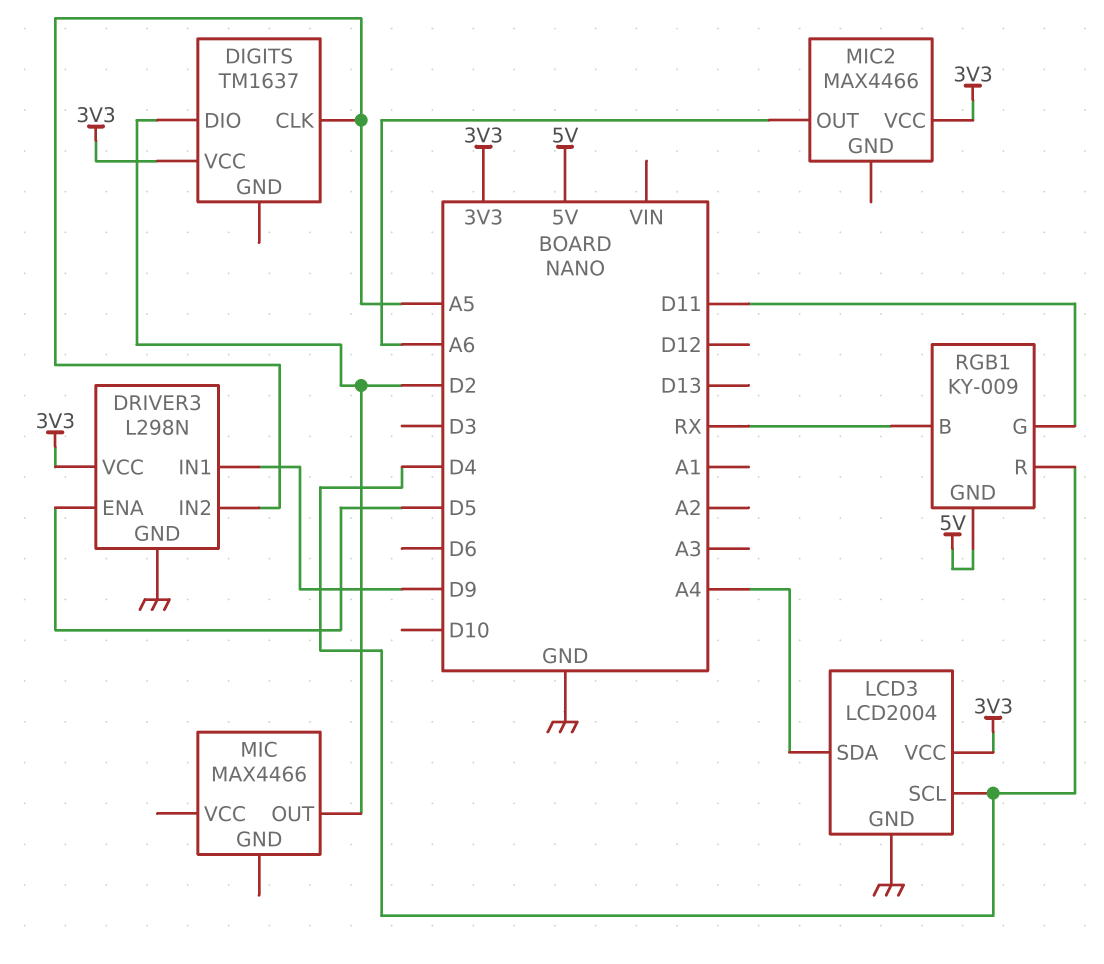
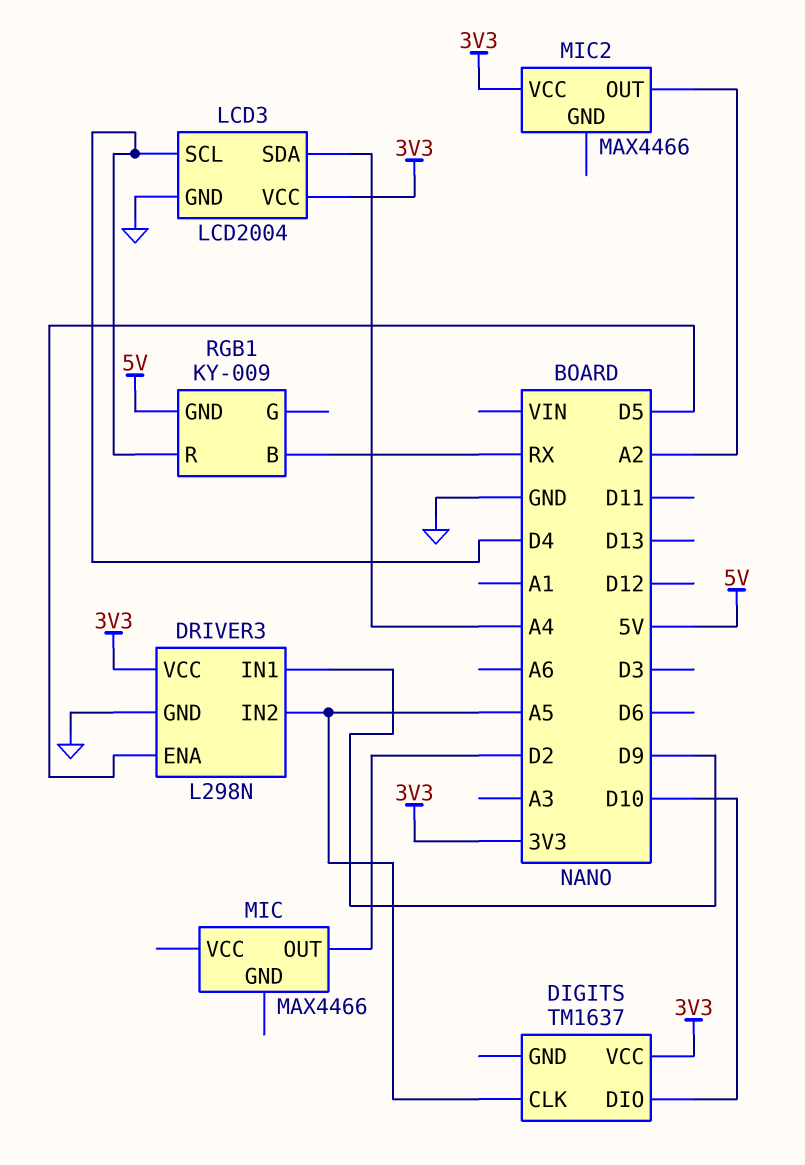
DIGITS pin DIO: D2 -> D10
MIC2 pin OUT: A6 -> A2
RGB1 pin G: D11 -> none

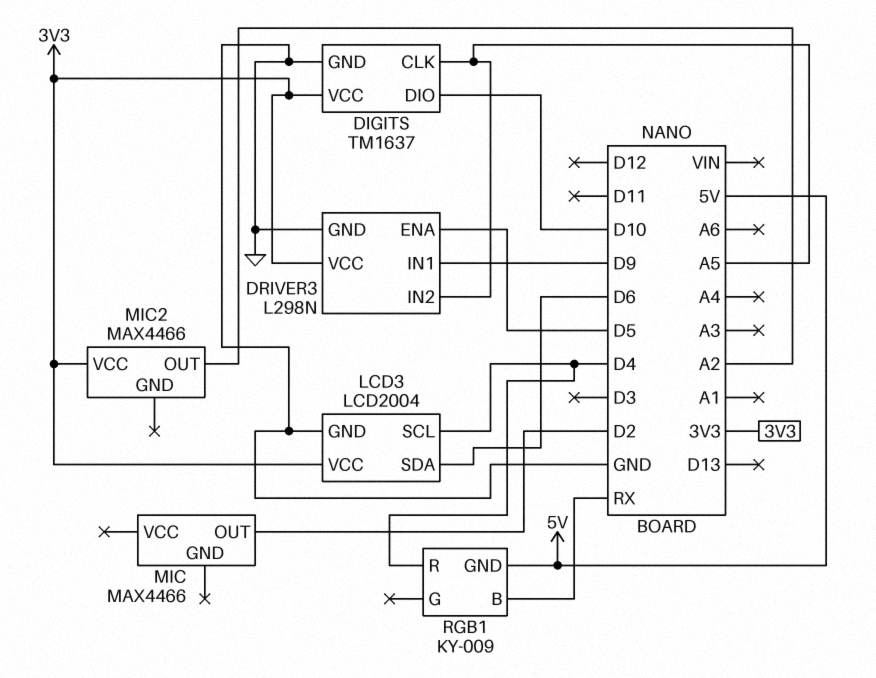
DIGITS pin GND: none -> GND
LCD3 pin SDA: A4 -> D6

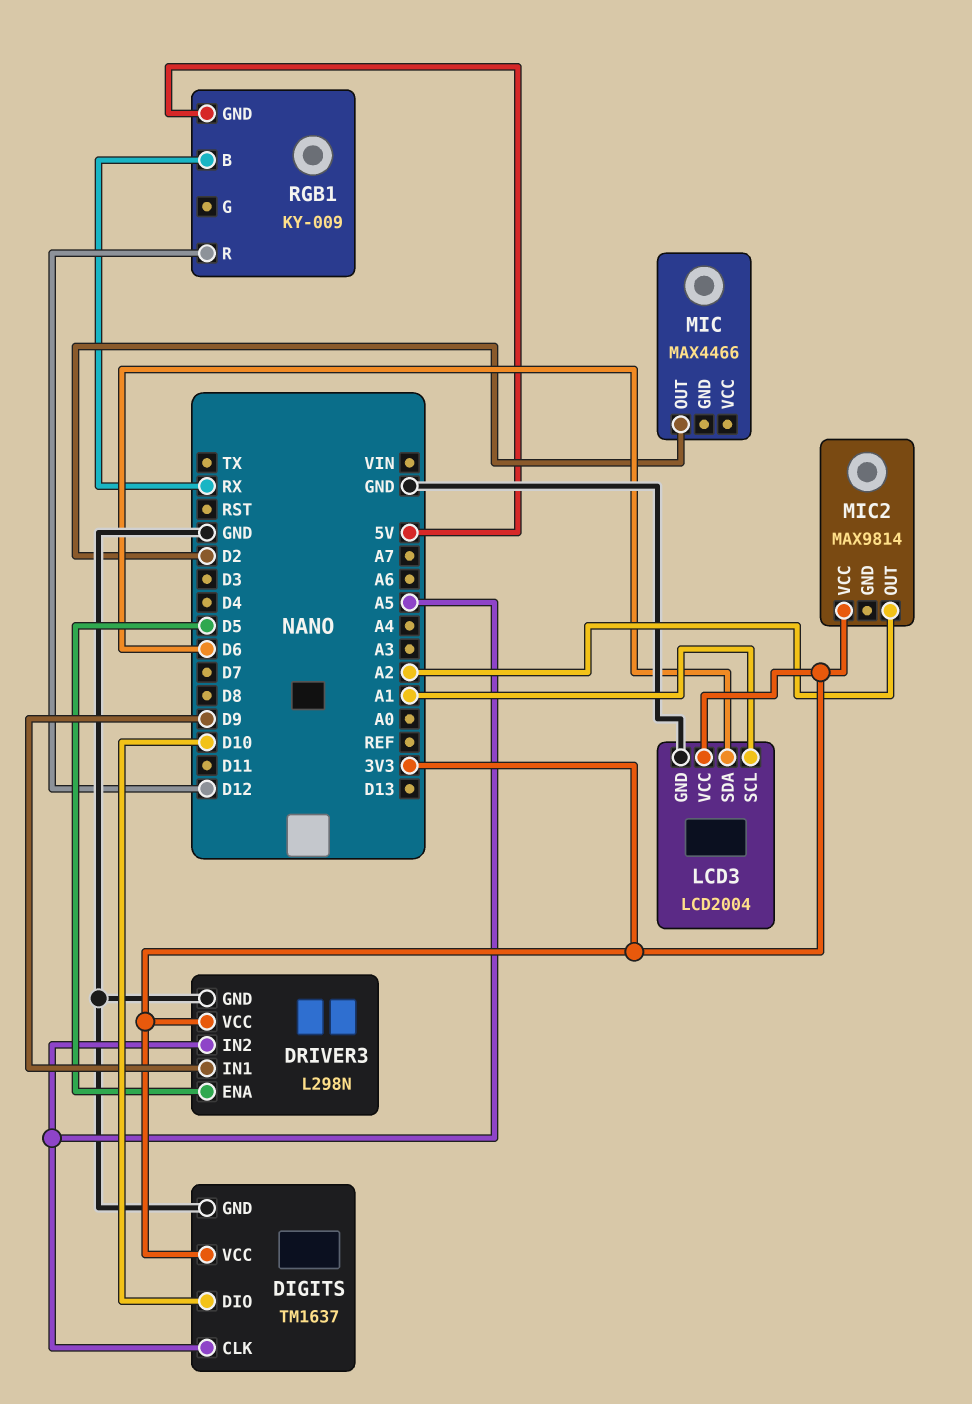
LCD3 pin SCL: D4 -> A1
MIC2: MAX4466 -> MAX9814
RGB1 pin R: D4 -> D12

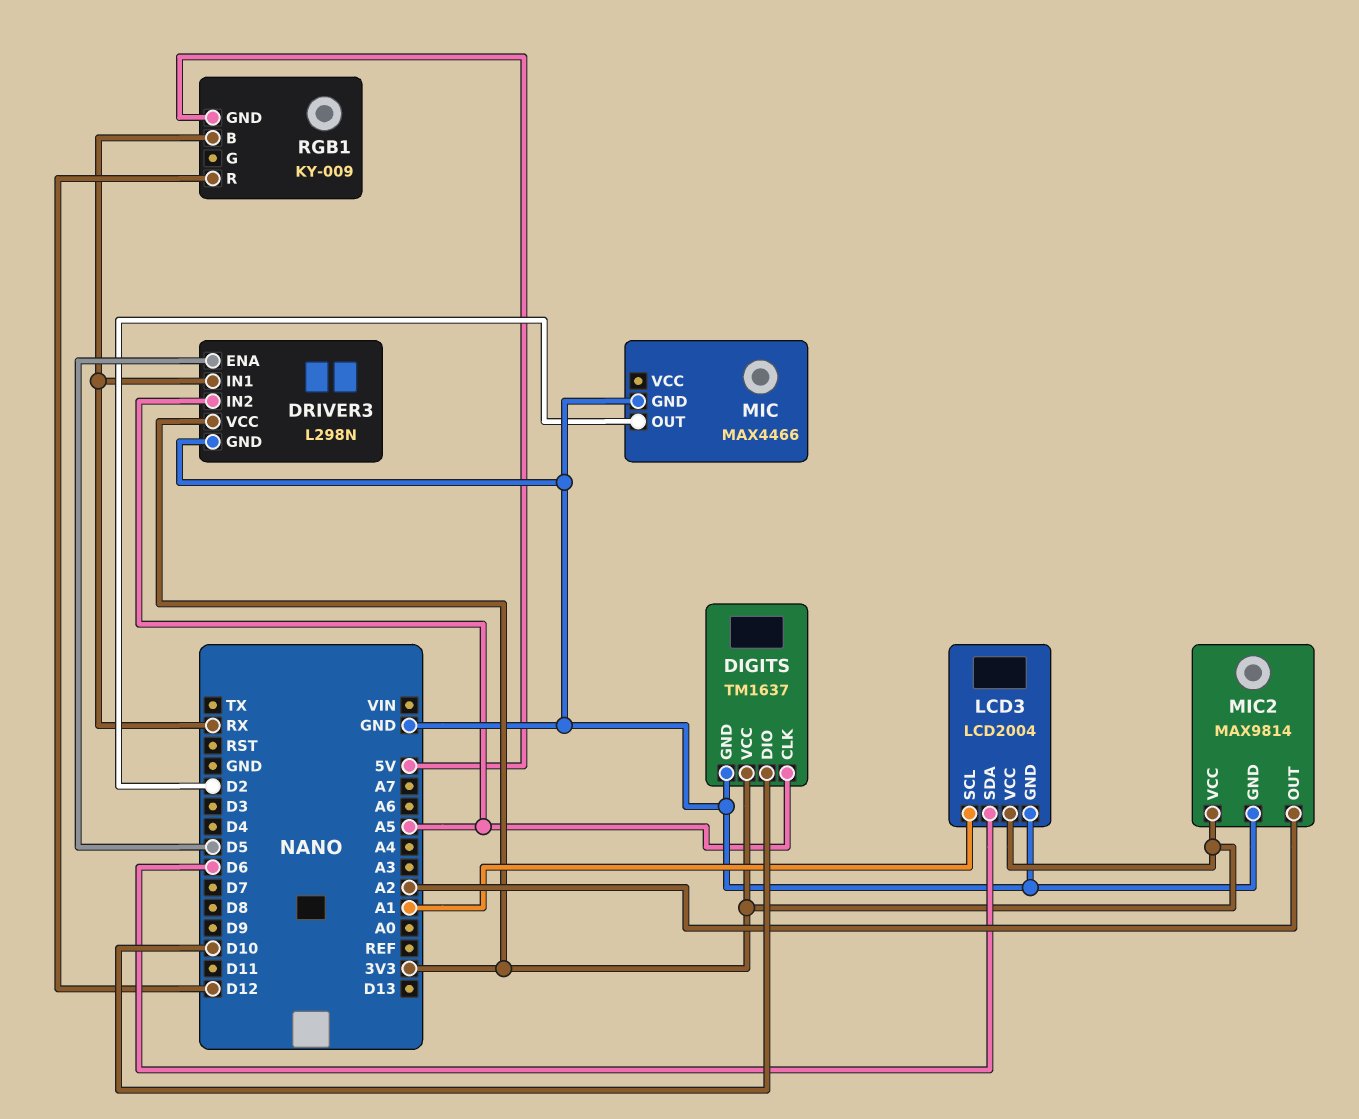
DRIVER3 pin IN1: D9 -> RX
MIC pin GND: none -> GND
MIC2 pin GND: none -> GND

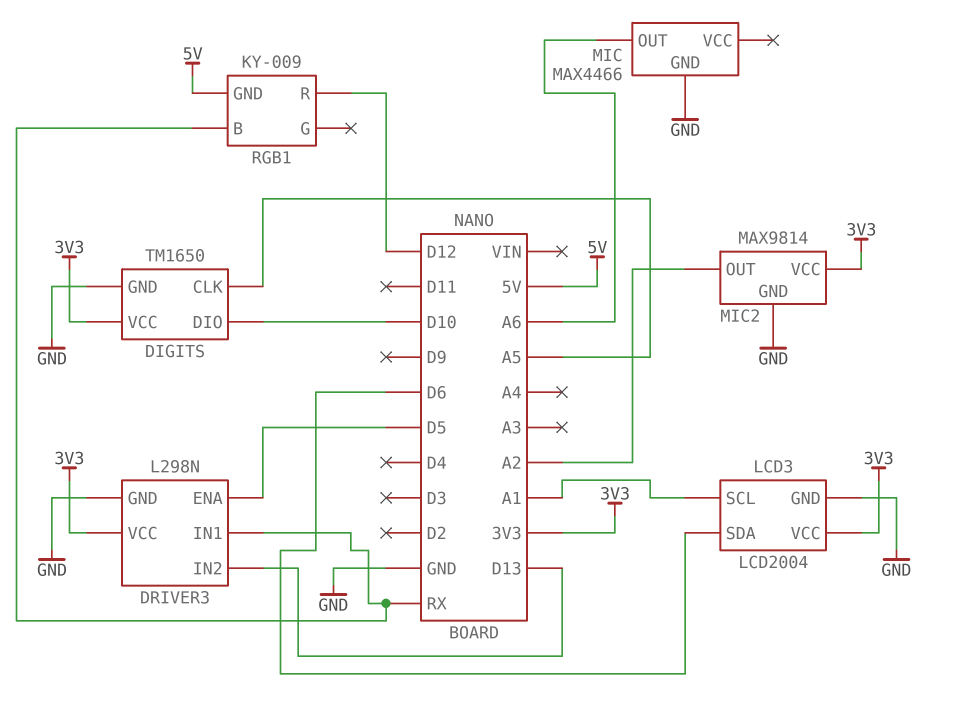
DIGITS: TM1637 -> TM1650
DRIVER3 pin IN2: A5 -> D13
MIC pin OUT: D2 -> A6

